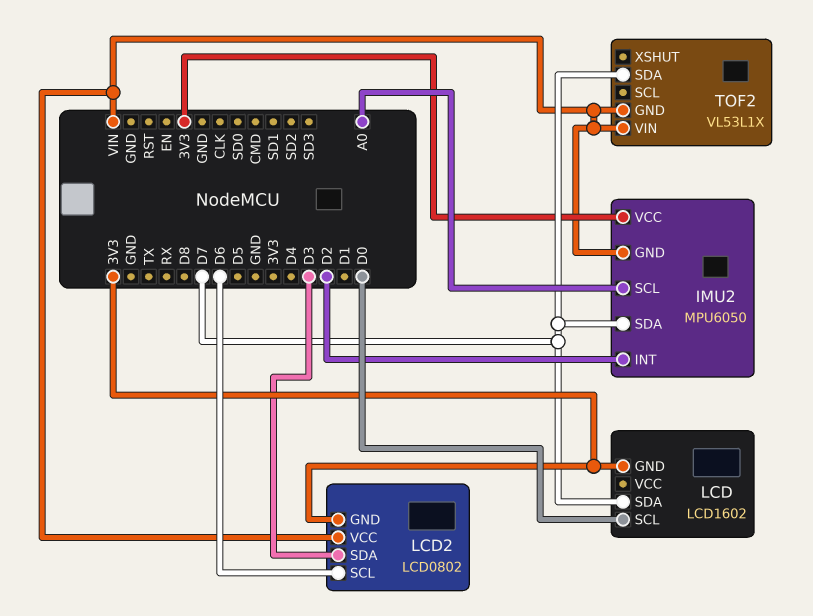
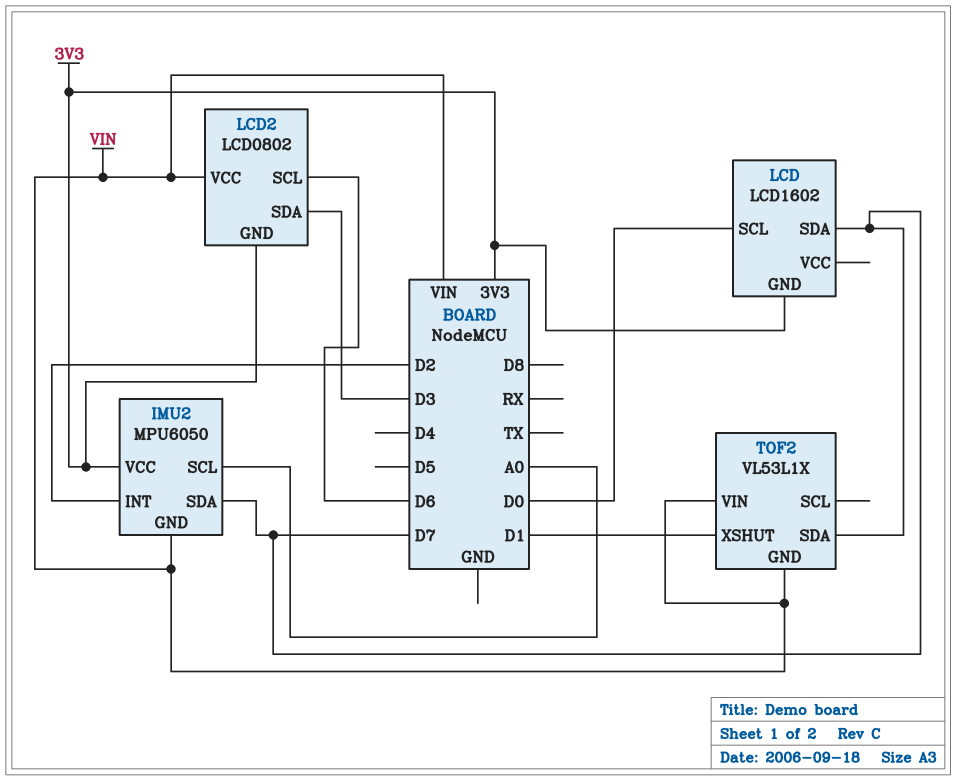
TOF2 pin XSHUT: none -> D1

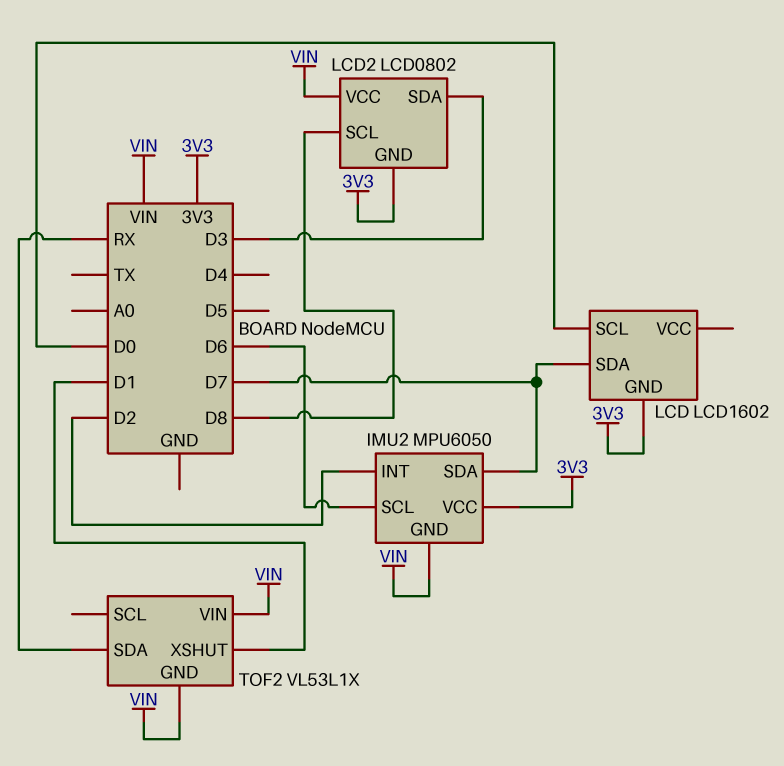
IMU2 pin SCL: A0 -> D6
LCD2 pin SCL: D6 -> D8
TOF2 pin SDA: D7 -> RX

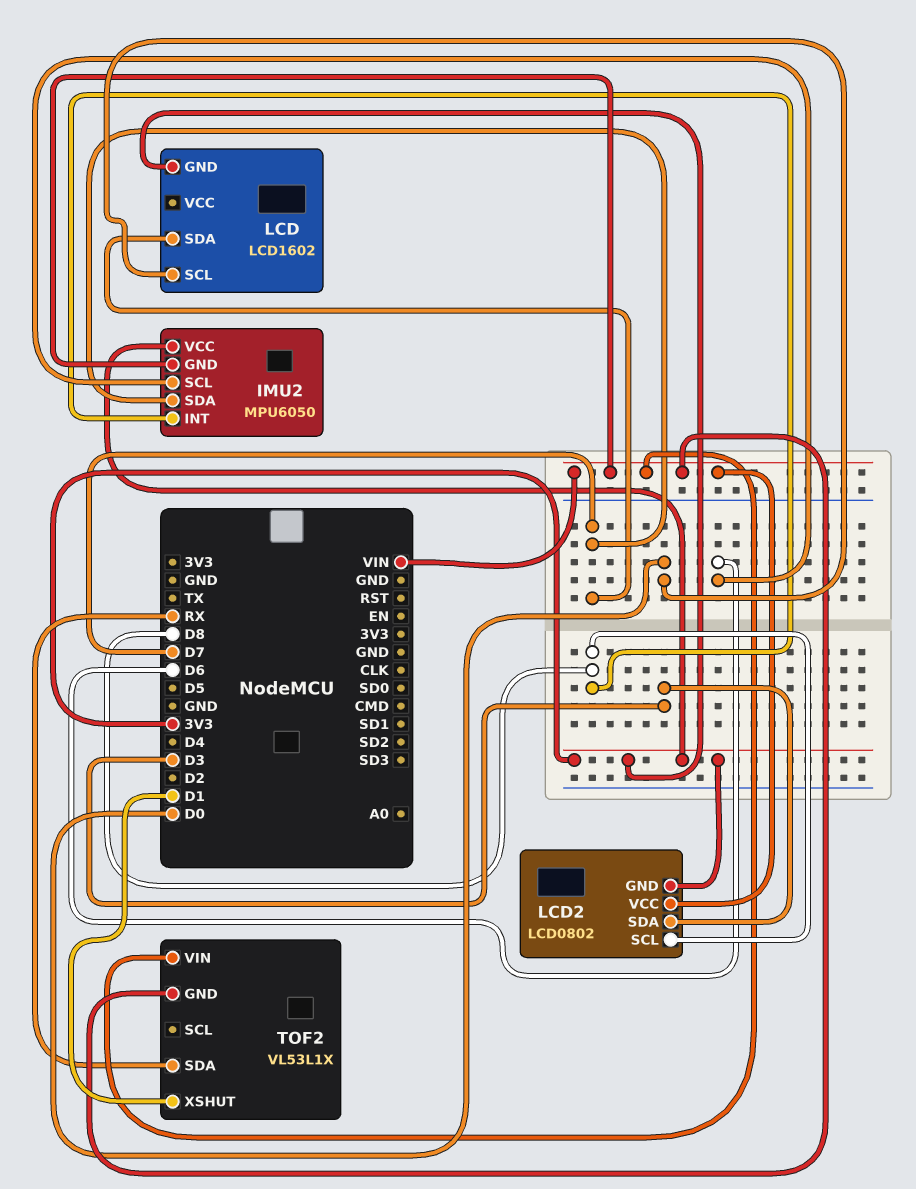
IMU2 pin INT: D2 -> D8

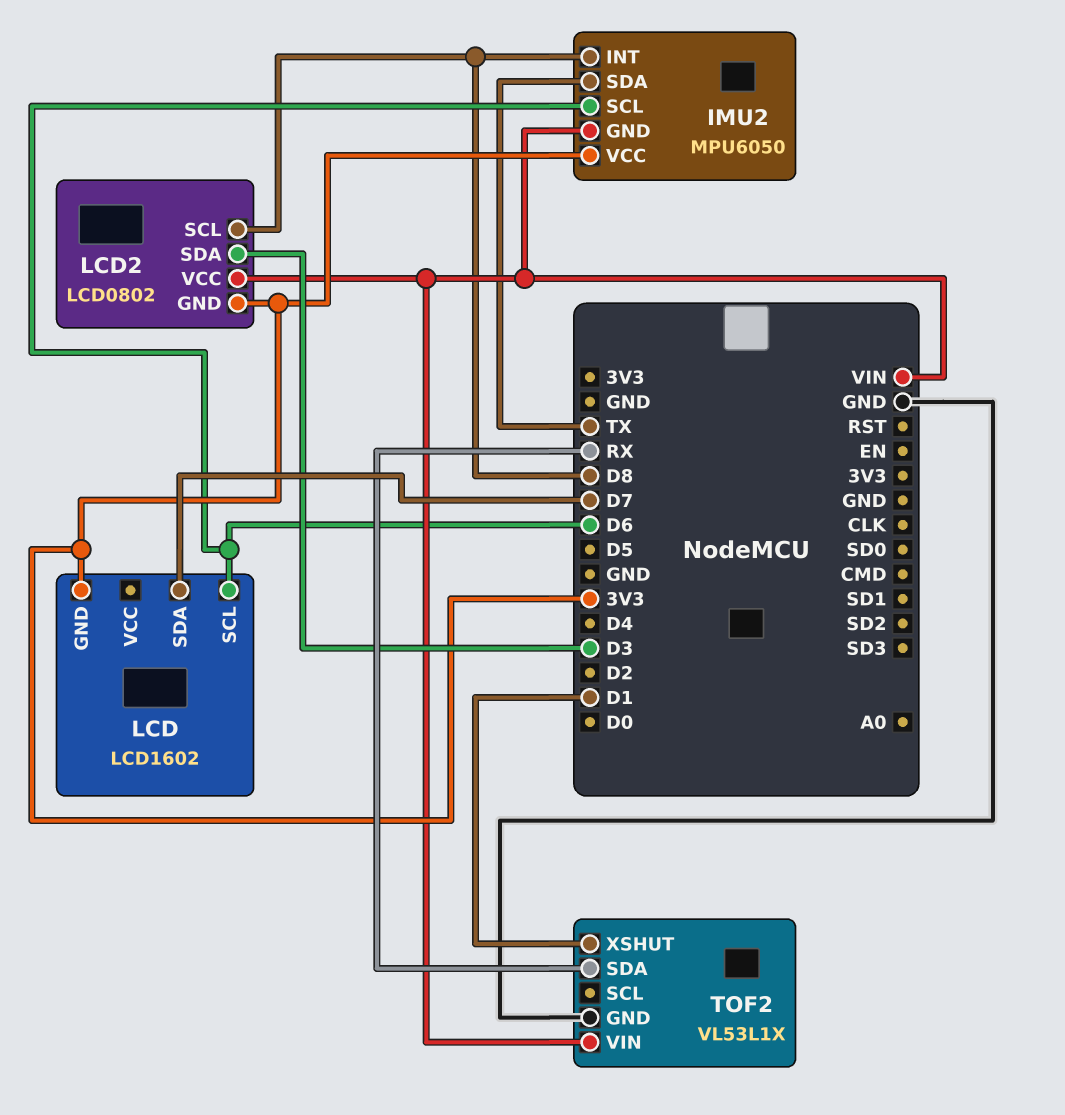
IMU2 pin SDA: D7 -> TX
LCD pin SCL: D0 -> D6
TOF2 pin GND: VIN -> GND

